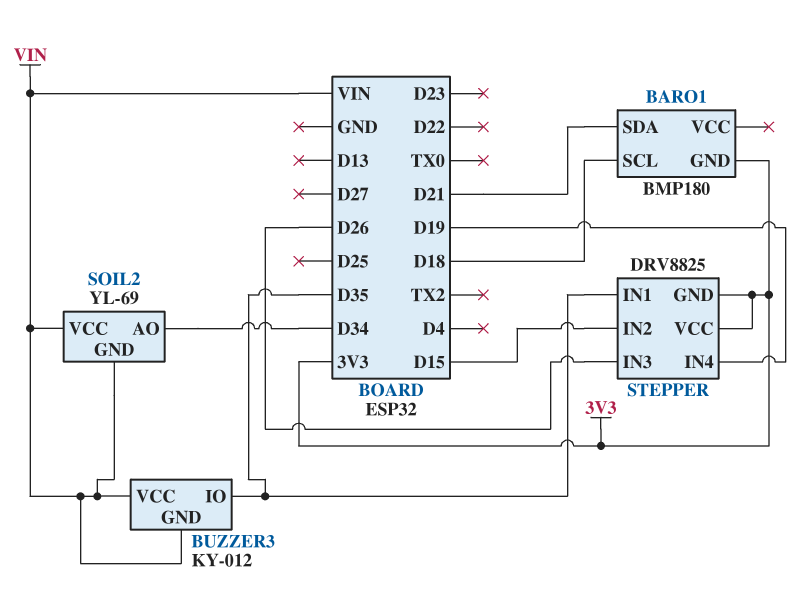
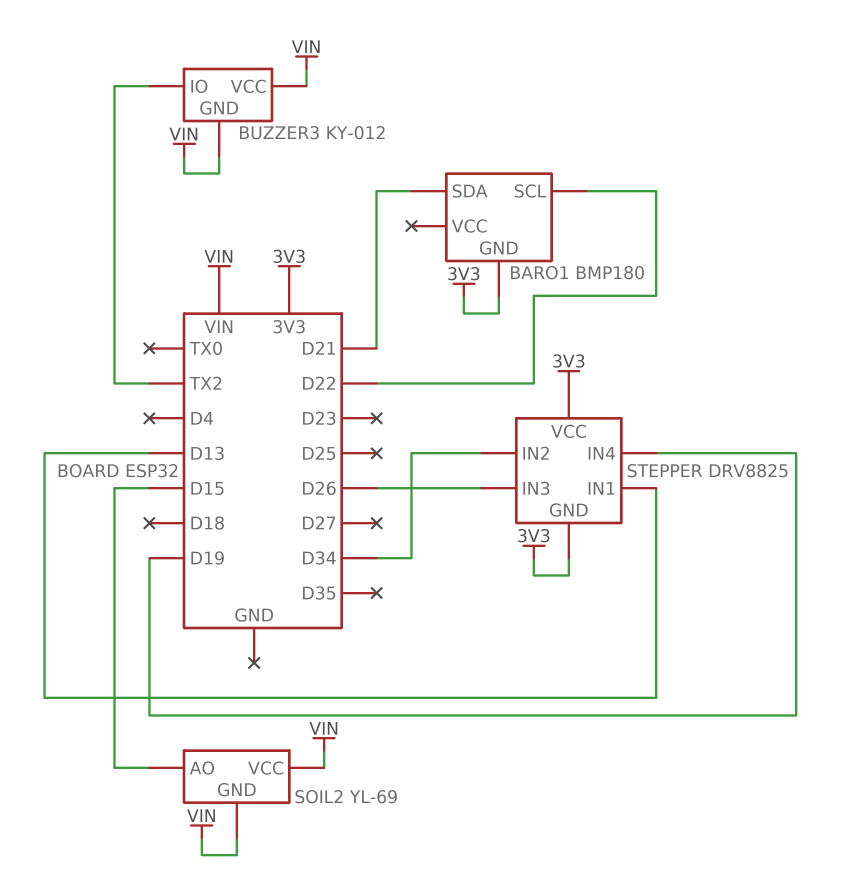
BARO1 pin SCL: D18 -> D22
BUZZER3 pin IO: D35 -> TX2
SOIL2 pin AO: D34 -> D15
STEPPER pin IN1: D35 -> D13
STEPPER pin IN2: D15 -> D34

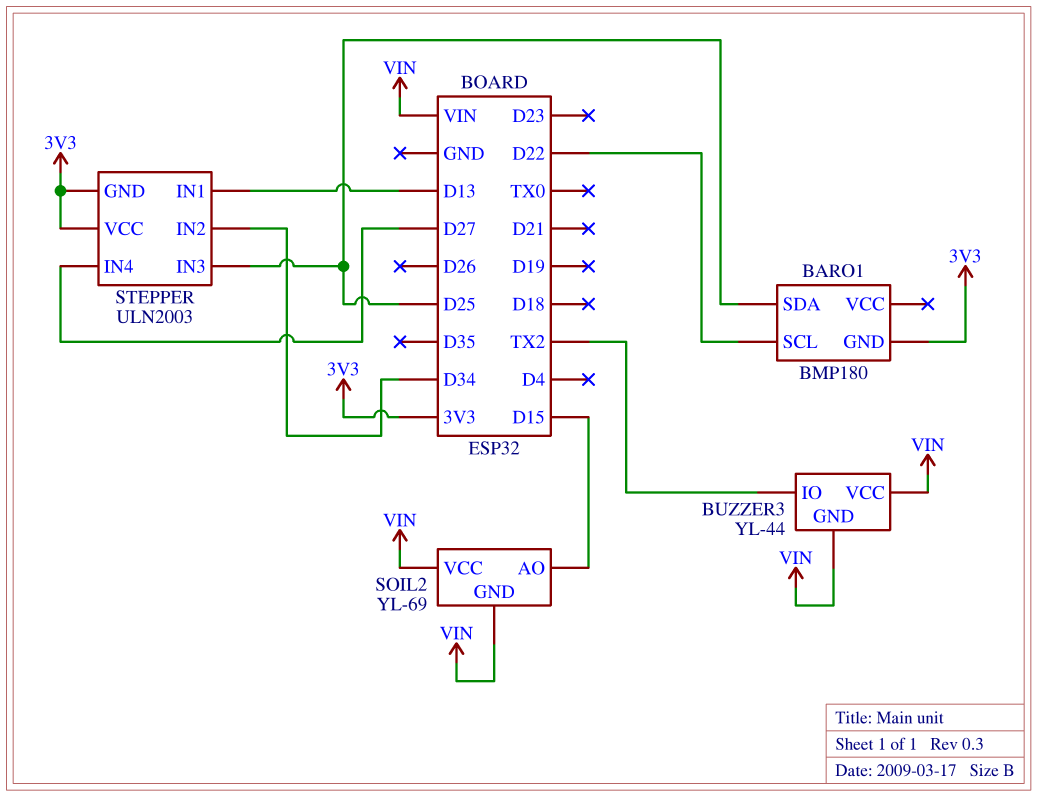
BARO1 pin SDA: D21 -> D25
BUZZER3: KY-012 -> YL-44
STEPPER: DRV8825 -> ULN2003
STEPPER pin IN3: D26 -> D25
STEPPER pin IN4: D19 -> D27

